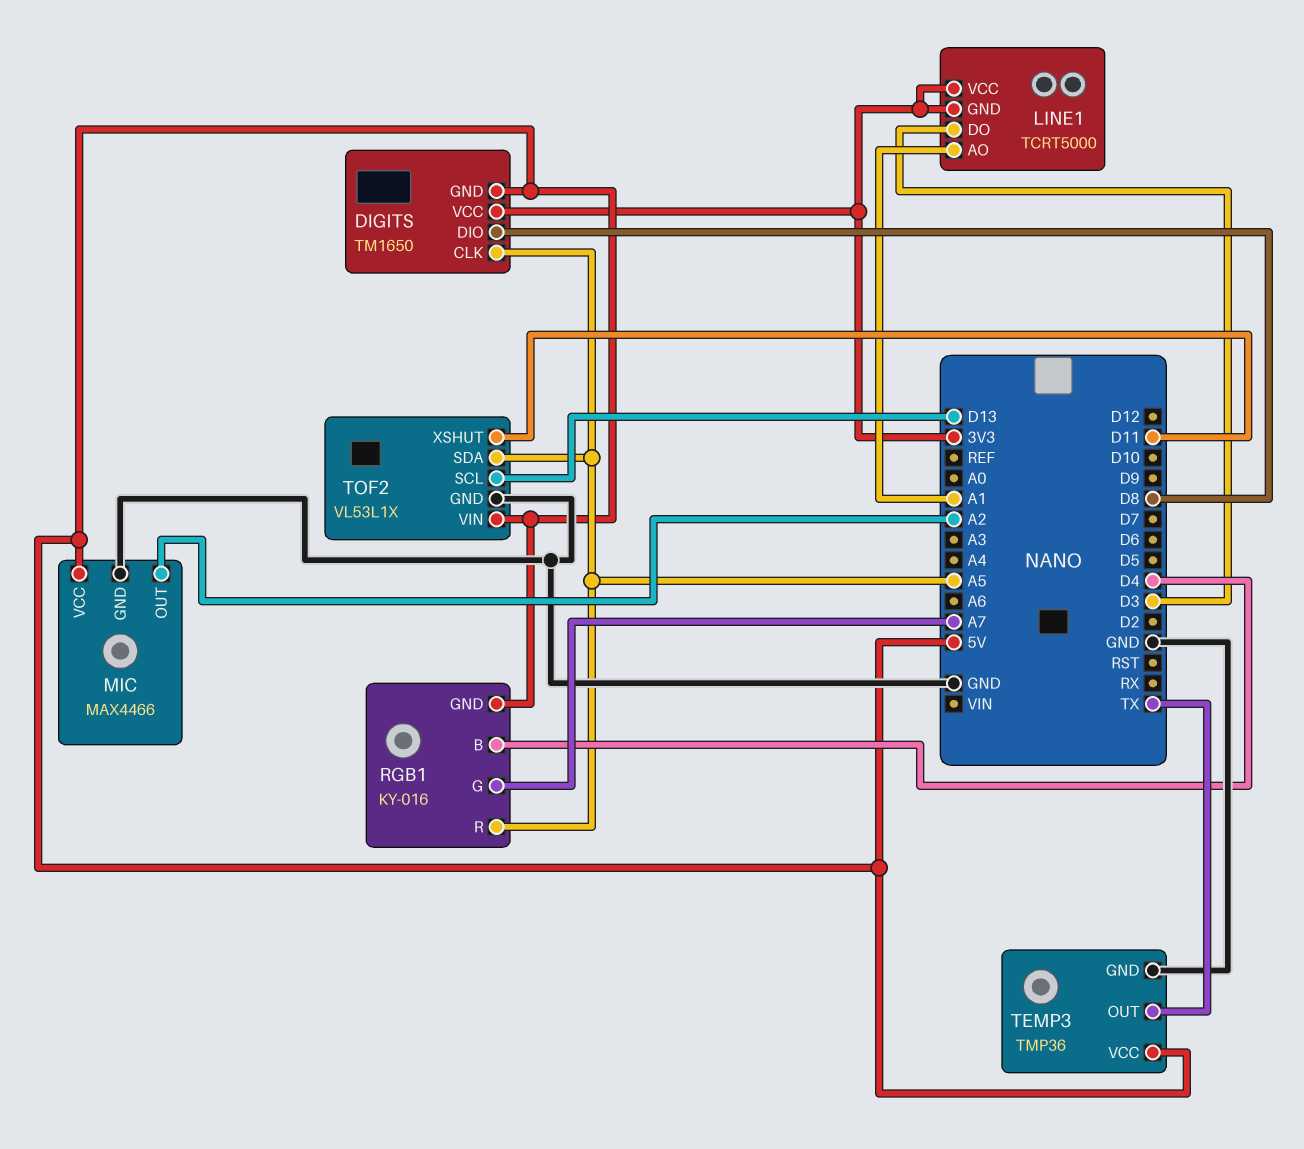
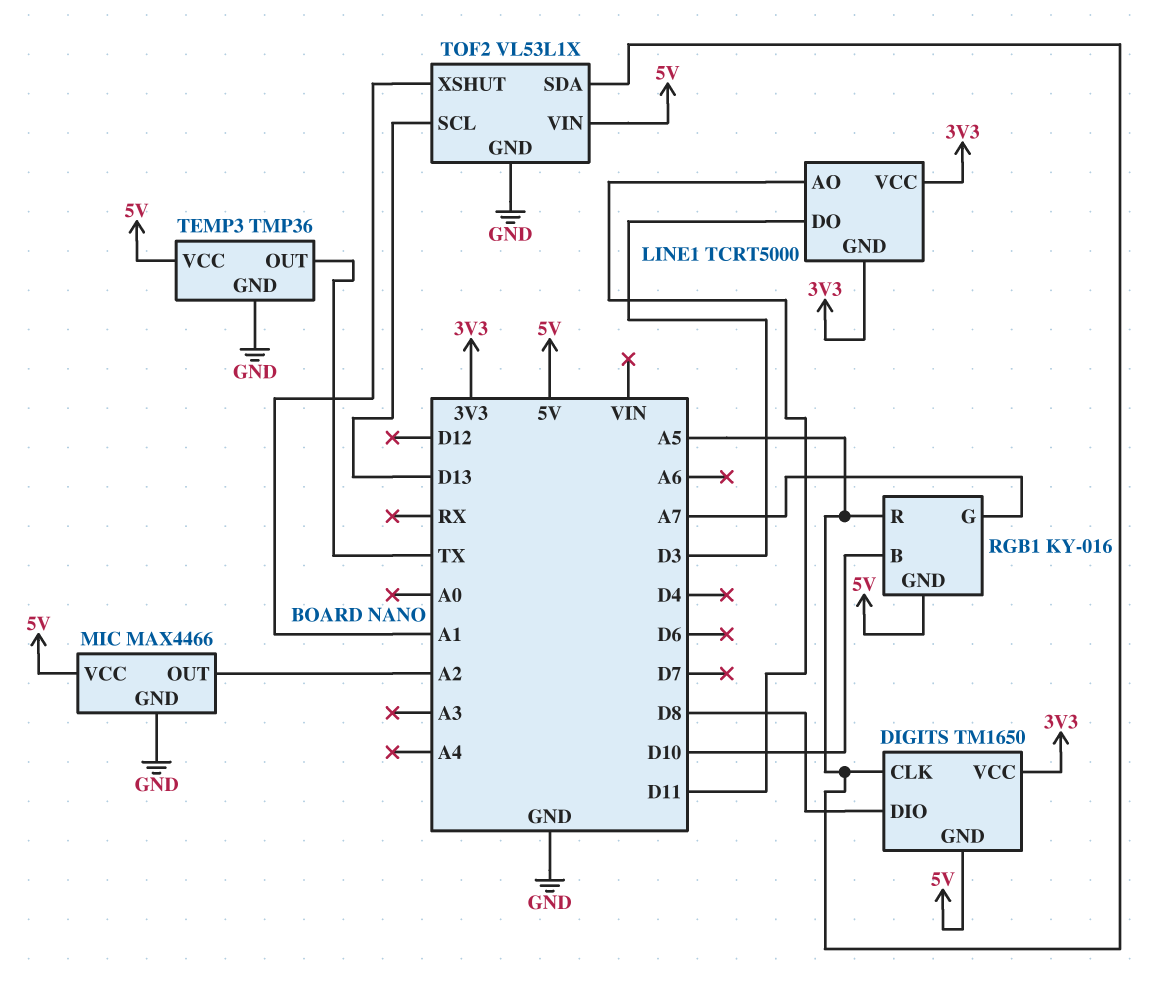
LINE1 pin AO: A1 -> D11
RGB1 pin B: D4 -> D10
TOF2 pin XSHUT: D11 -> A1

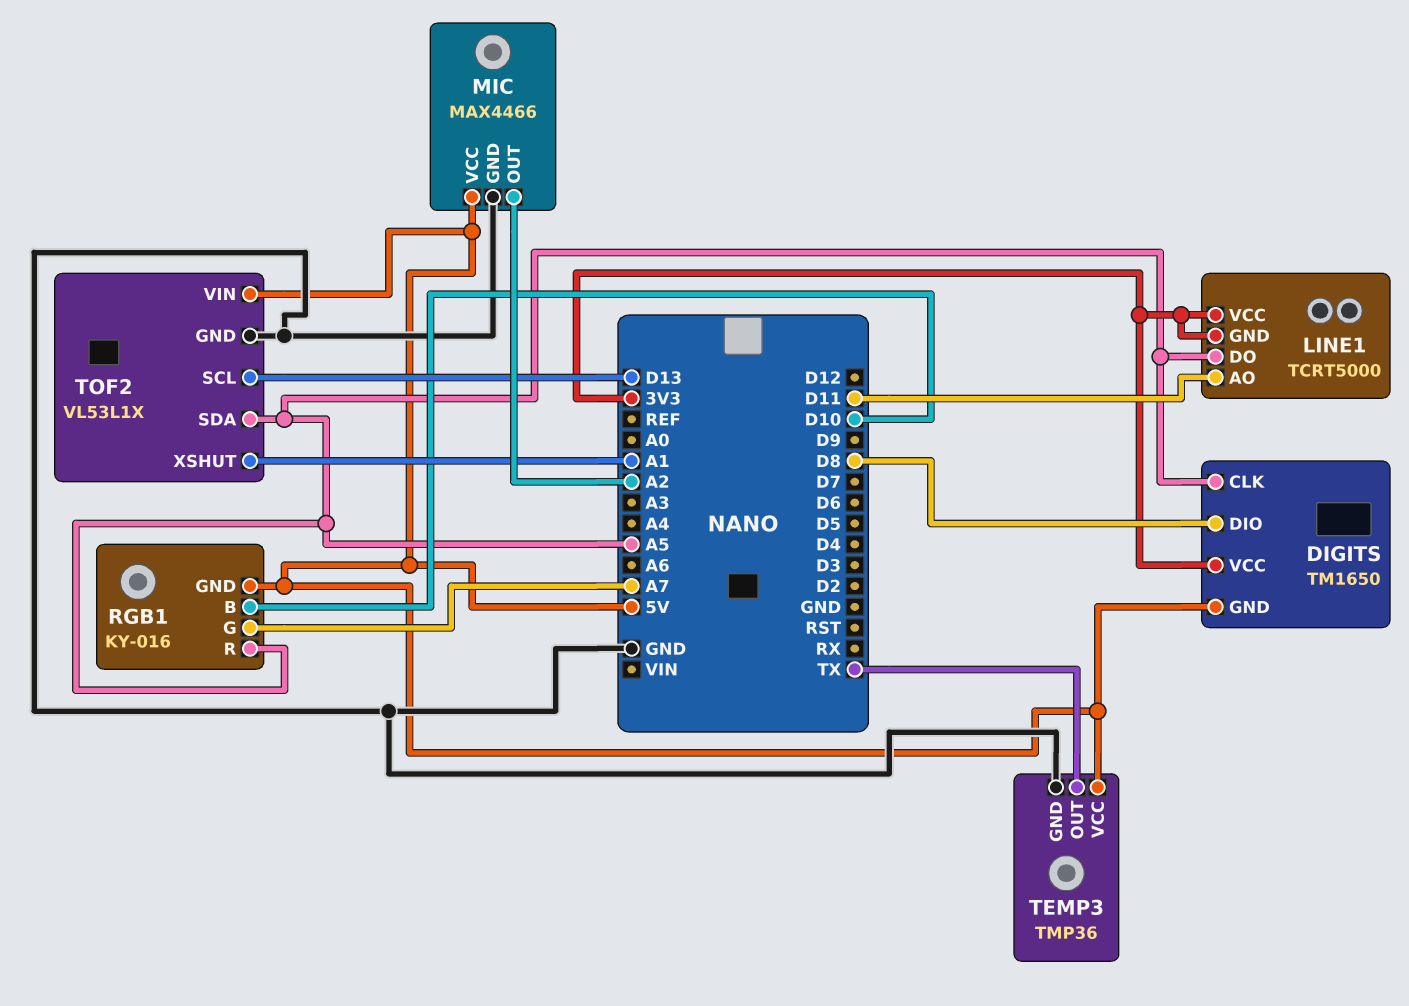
LINE1 pin DO: D3 -> A5

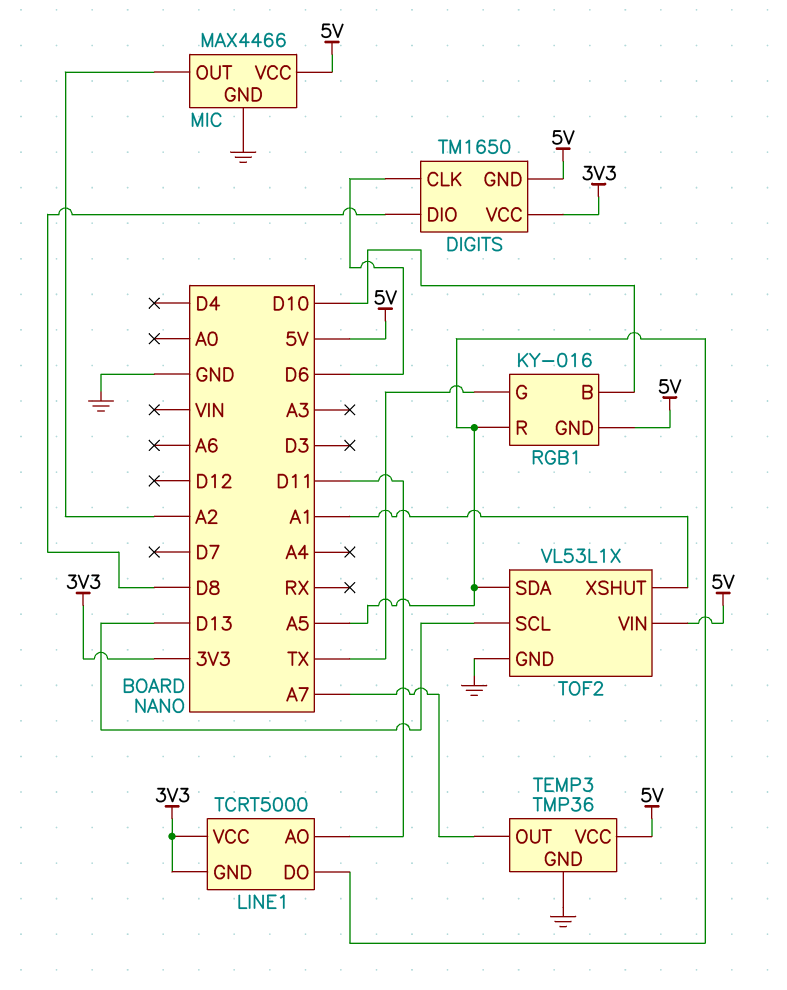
DIGITS pin CLK: A5 -> D6
RGB1 pin G: A7 -> TX
TEMP3 pin OUT: TX -> A7

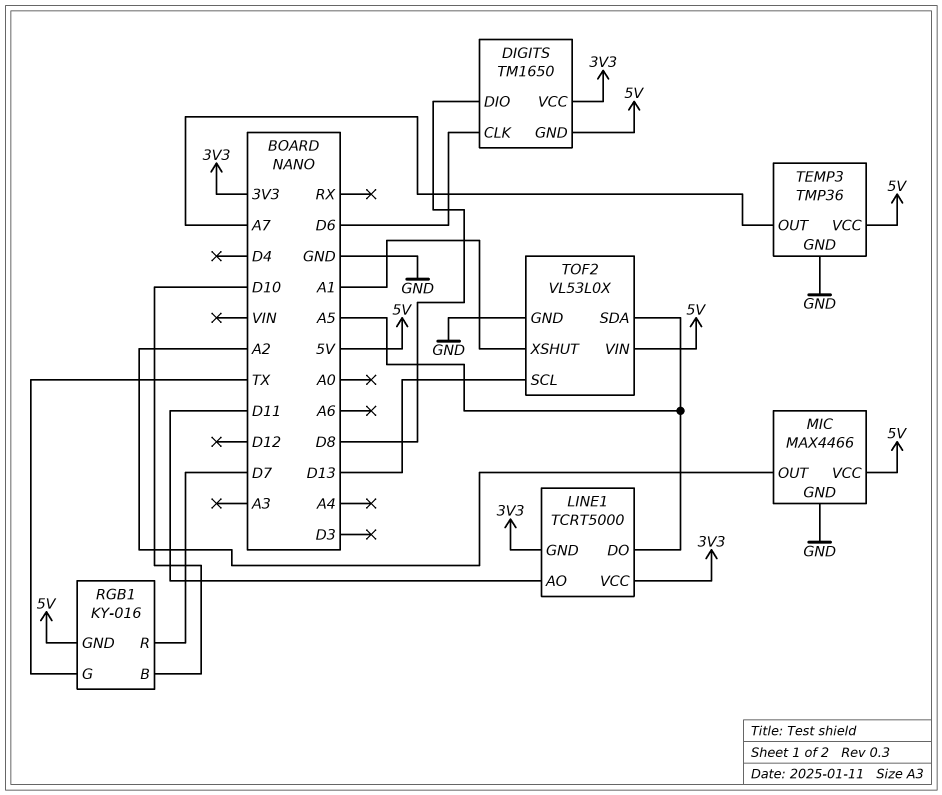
RGB1 pin R: A5 -> D7
TOF2: VL53L1X -> VL53L0X

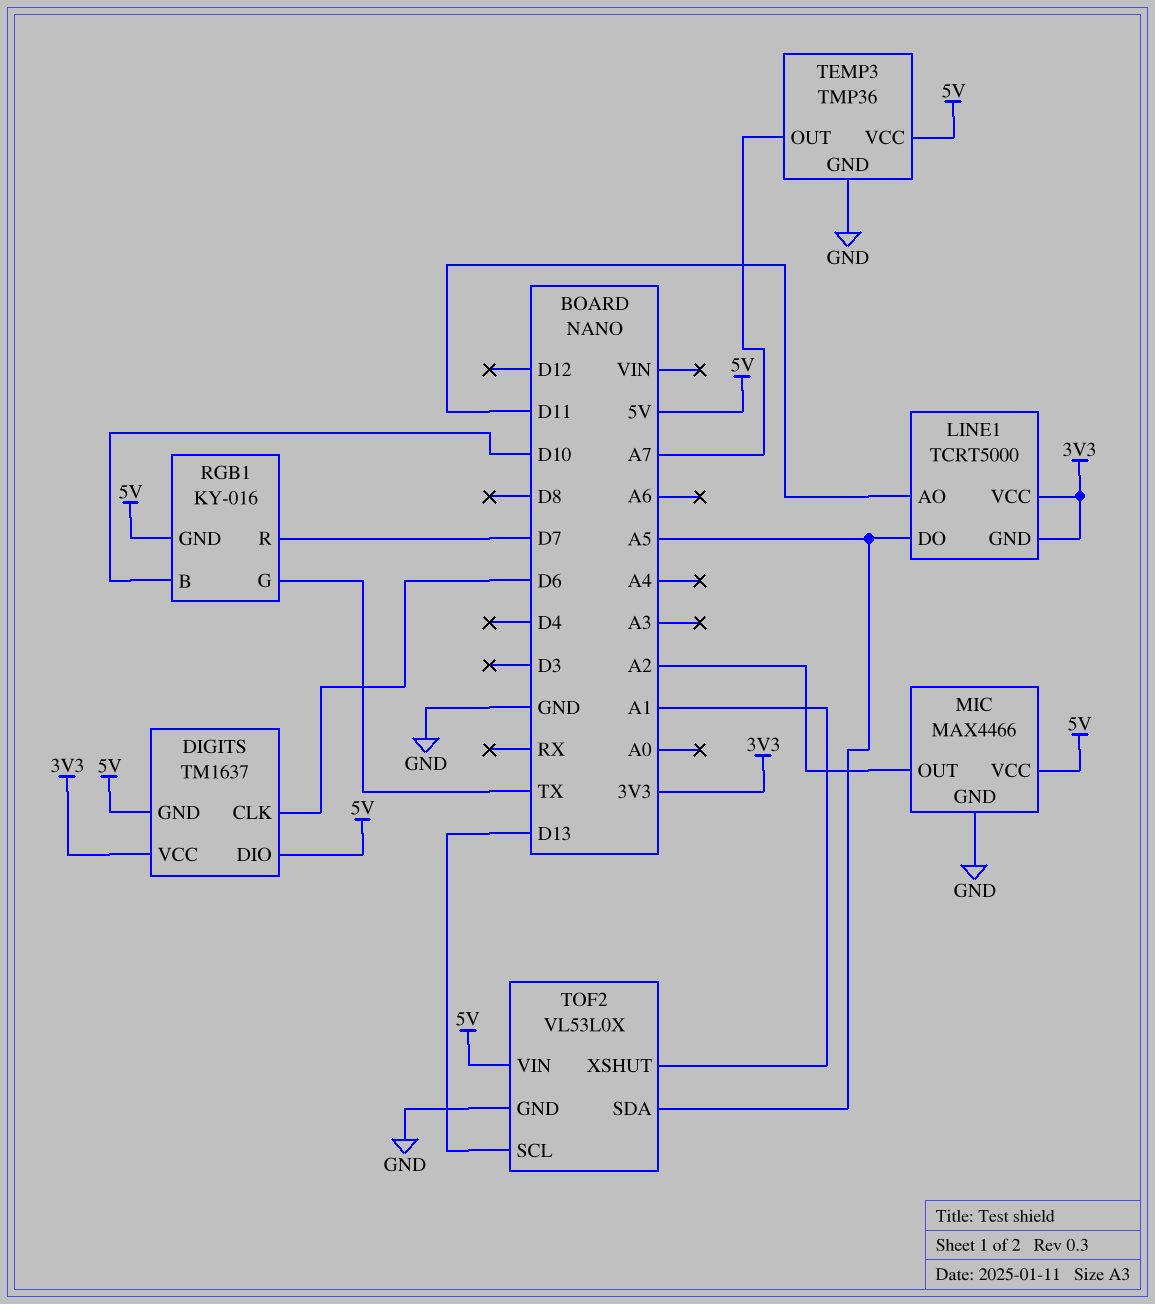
DIGITS: TM1650 -> TM1637
DIGITS pin DIO: D8 -> 5V

